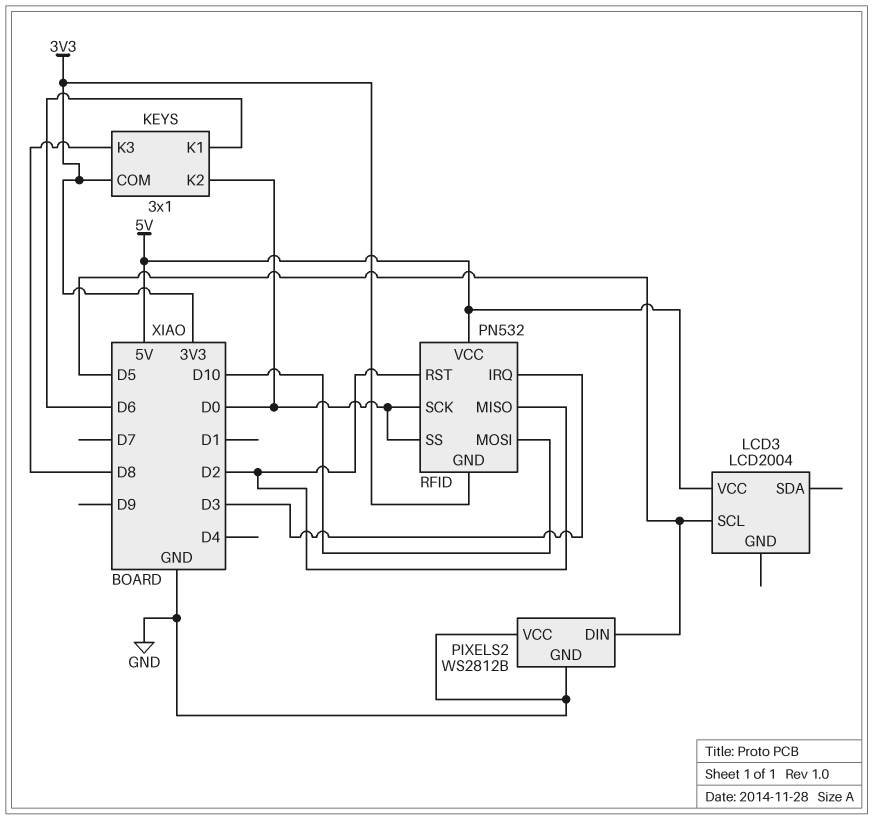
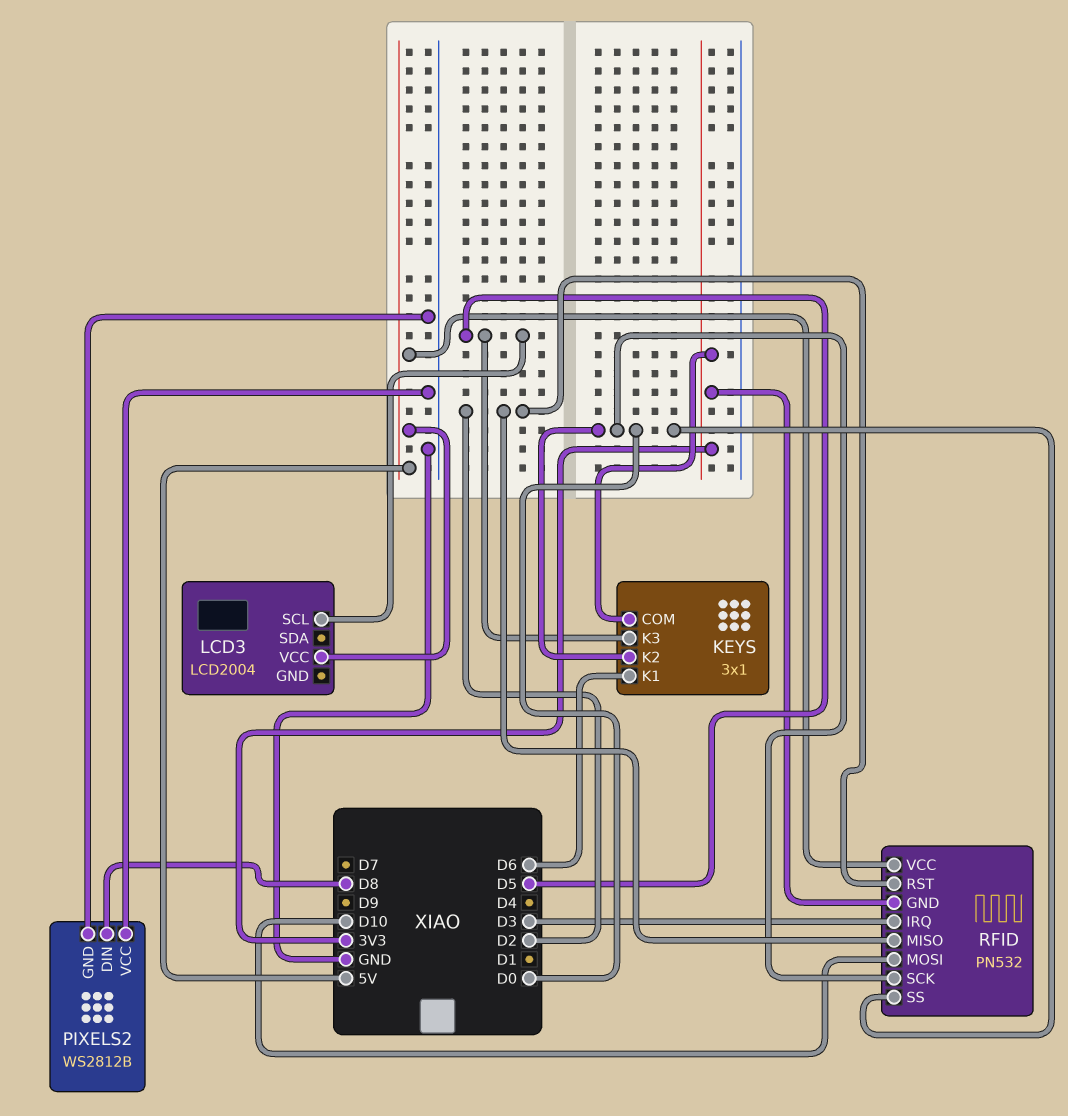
KEYS pin K3: D8 -> D5
PIXELS2 pin DIN: D5 -> D8

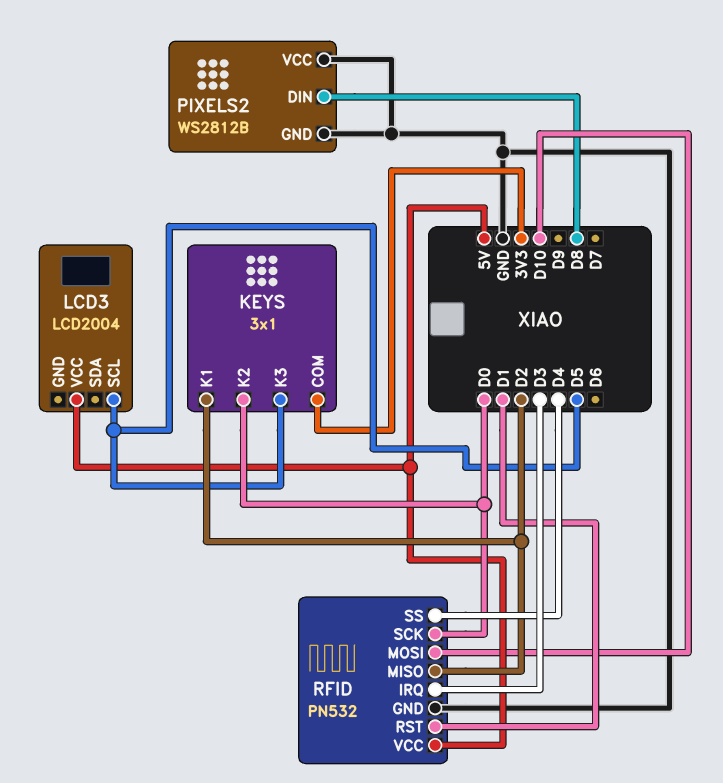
KEYS pin K1: D6 -> D2
RFID pin GND: 3V3 -> GND
RFID pin RST: D2 -> D1
RFID pin SS: D0 -> D4

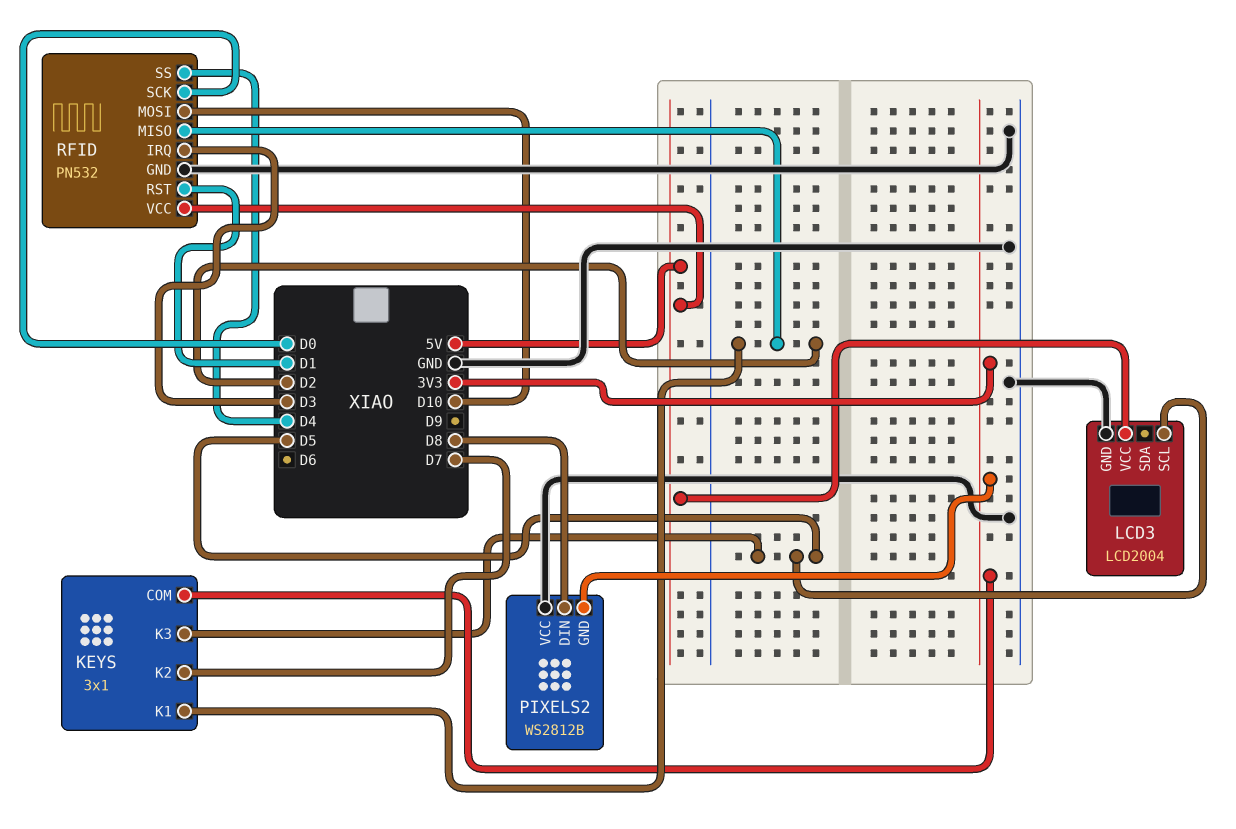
KEYS pin K2: D0 -> D7
LCD3 pin GND: none -> GND
PIXELS2 pin GND: GND -> 3V3

